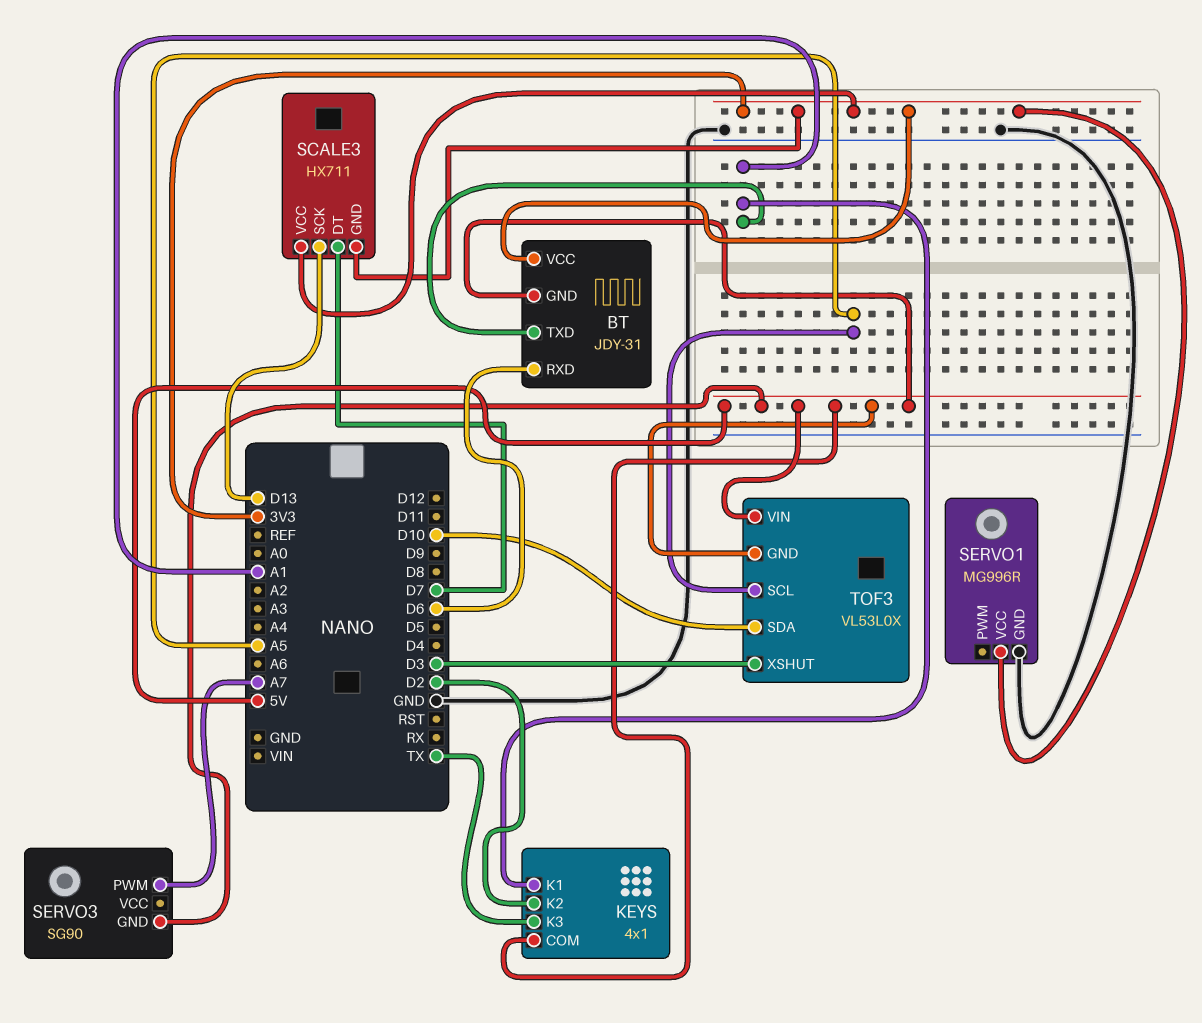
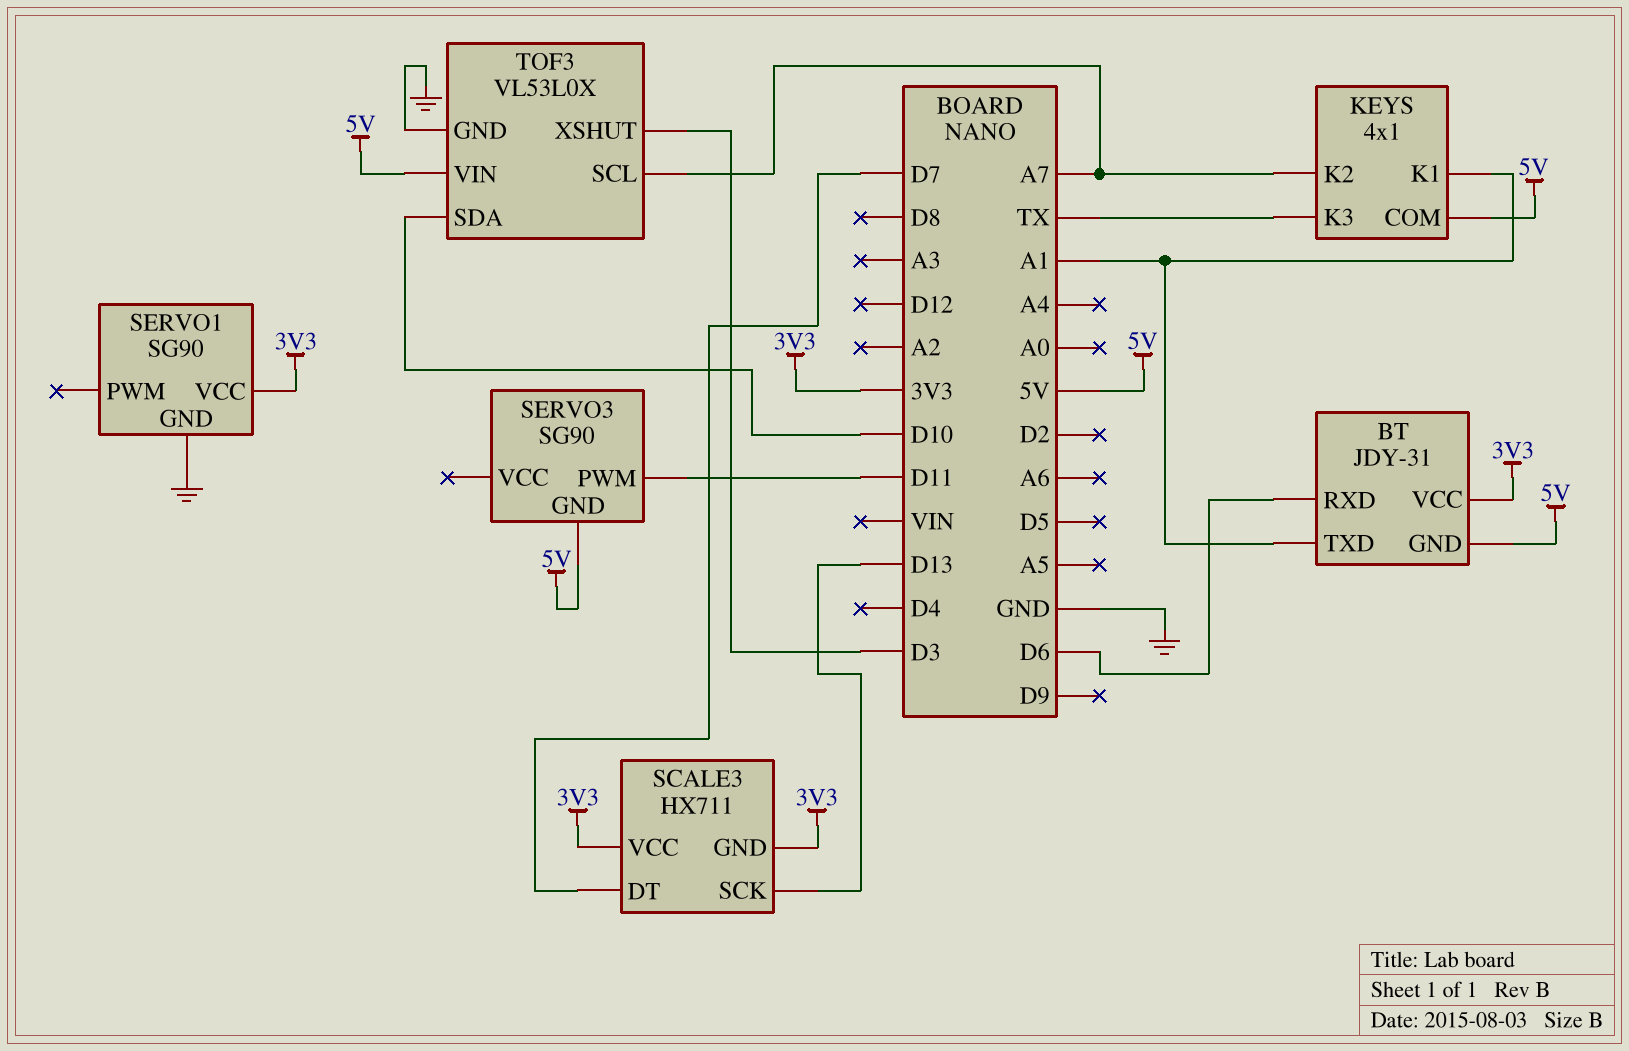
KEYS pin K2: D2 -> A7
SERVO1: MG996R -> SG90
SERVO3 pin PWM: A7 -> D11
TOF3 pin GND: 5V -> GND
TOF3 pin SCL: A5 -> A7

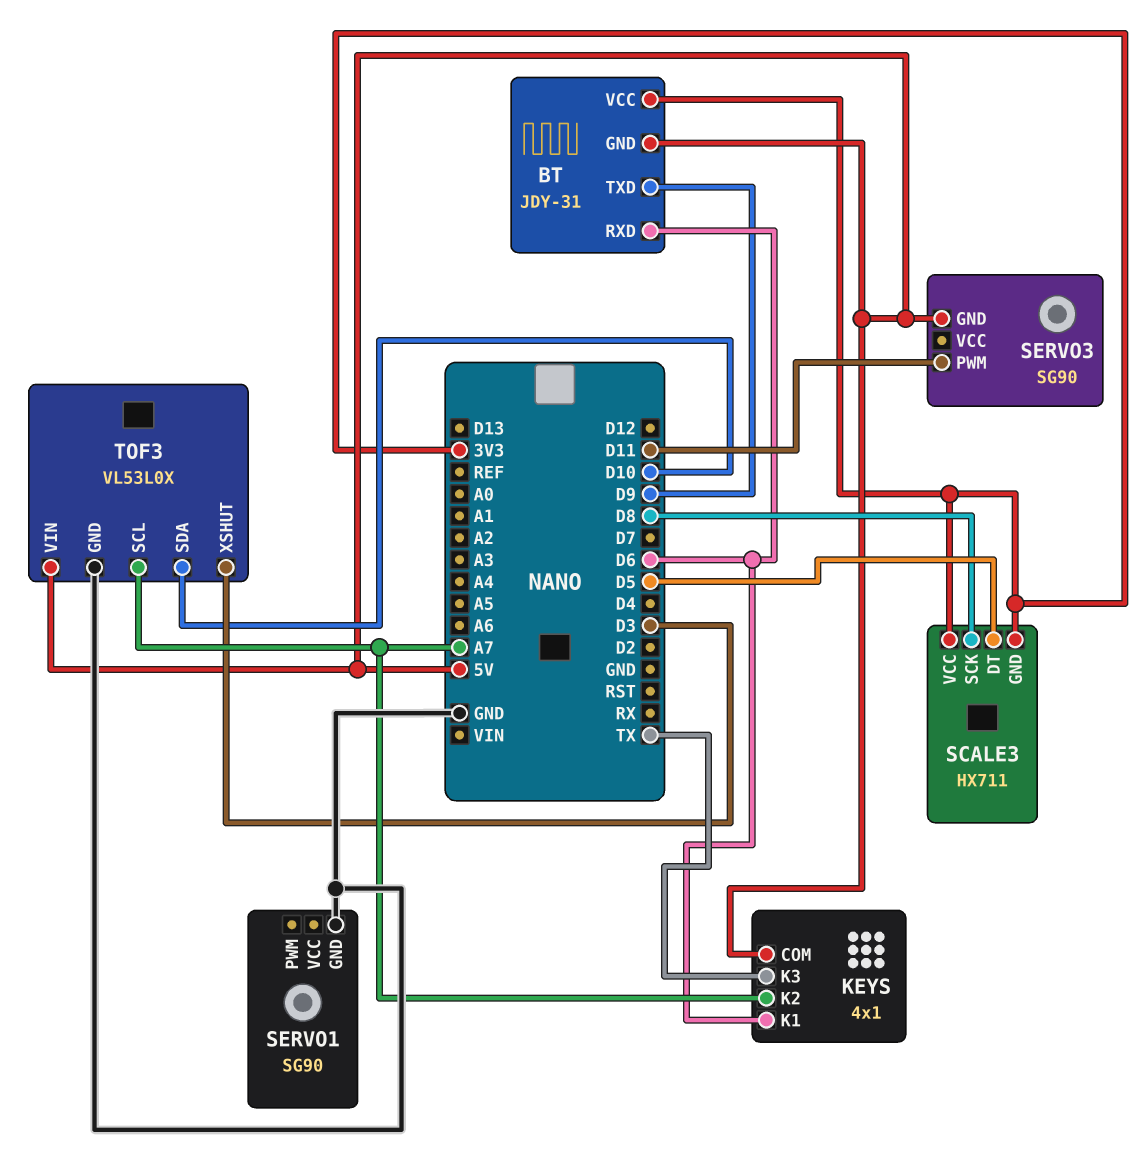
BT pin TXD: A1 -> D9
KEYS pin K1: A1 -> D6
SCALE3 pin DT: D7 -> D5
SCALE3 pin SCK: D13 -> D8
SERVO1 pin VCC: 3V3 -> none

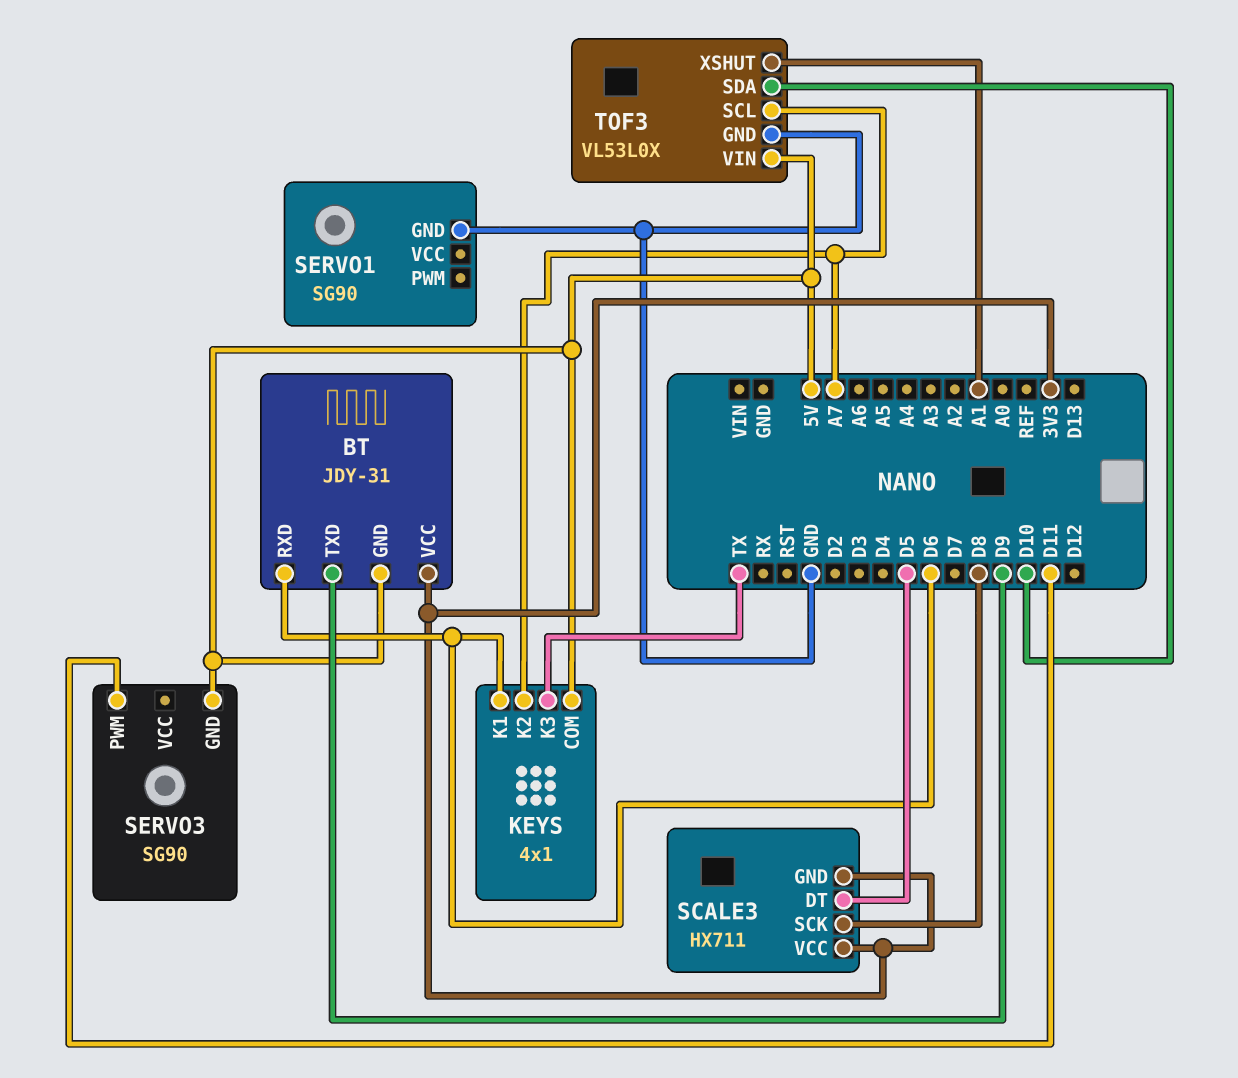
TOF3 pin XSHUT: D3 -> A1

